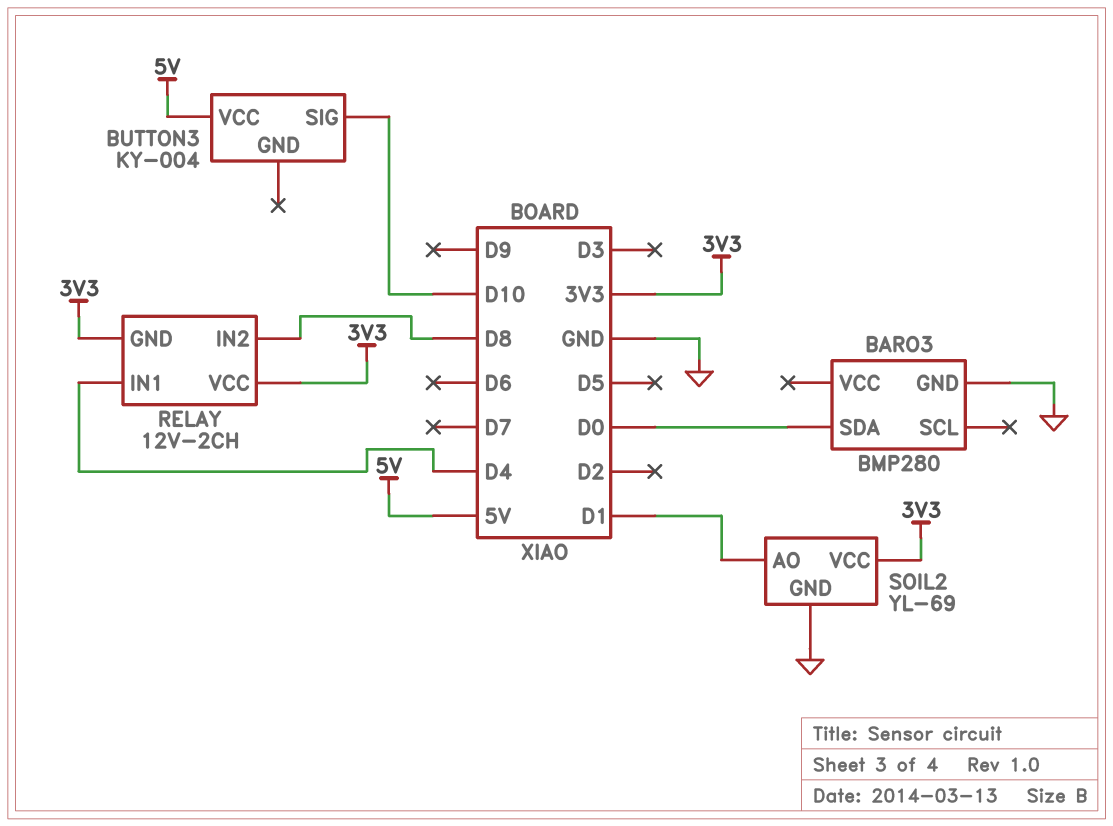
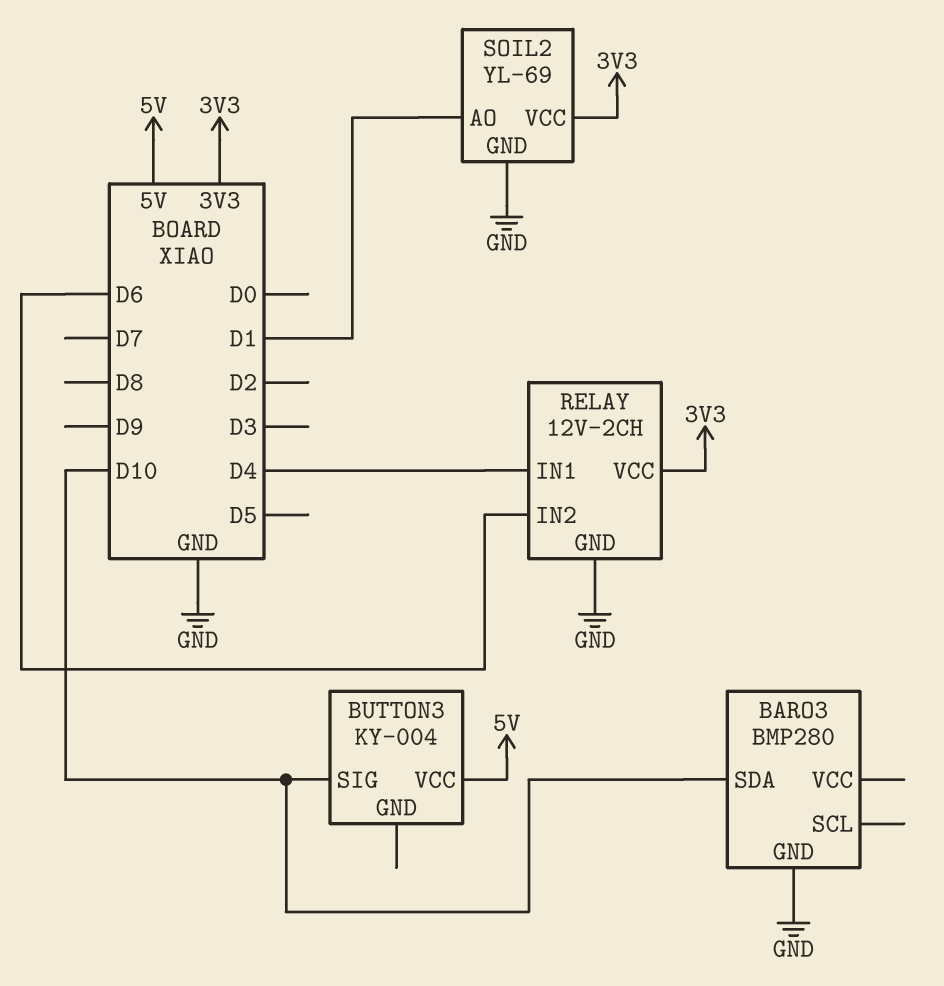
BARO3 pin SDA: D0 -> D10
RELAY pin GND: 3V3 -> GND
RELAY pin IN2: D8 -> D6

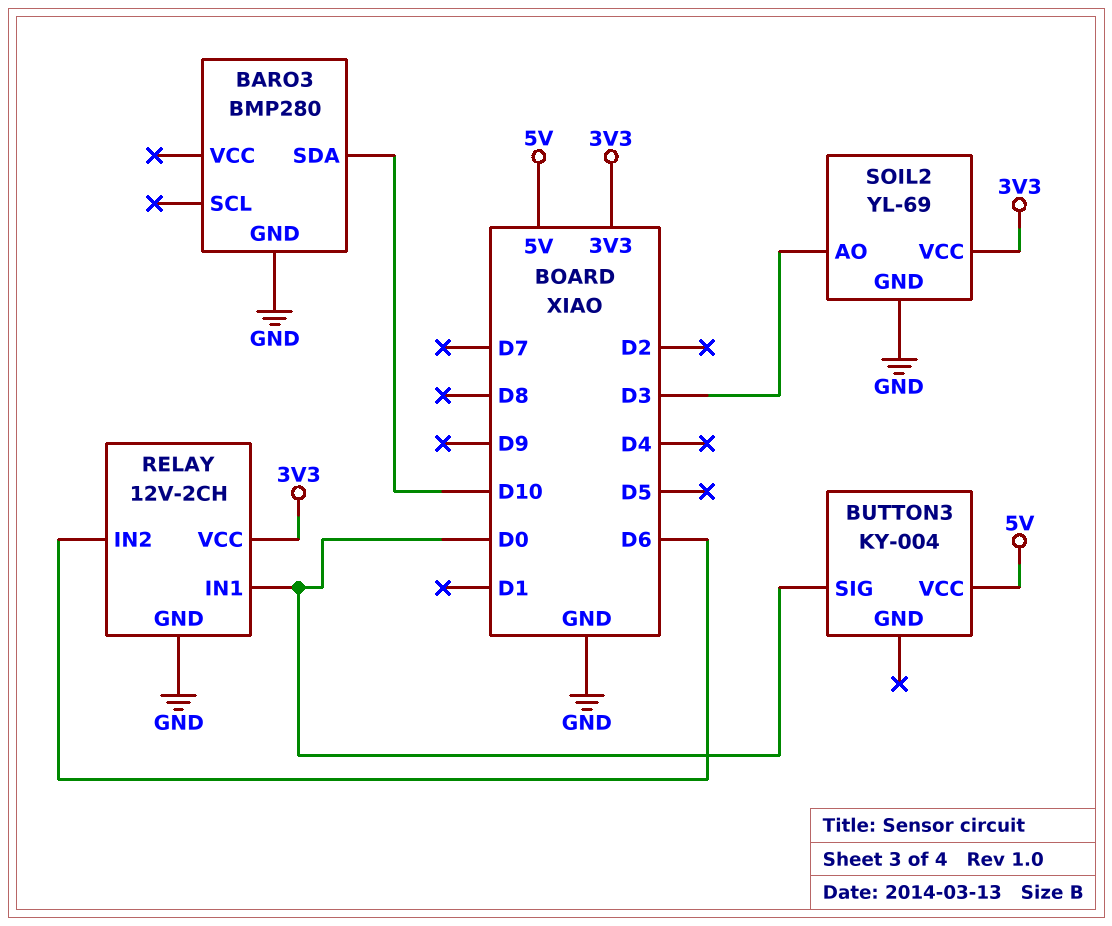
BUTTON3 pin SIG: D10 -> D0
RELAY pin IN1: D4 -> D0
SOIL2 pin AO: D1 -> D3

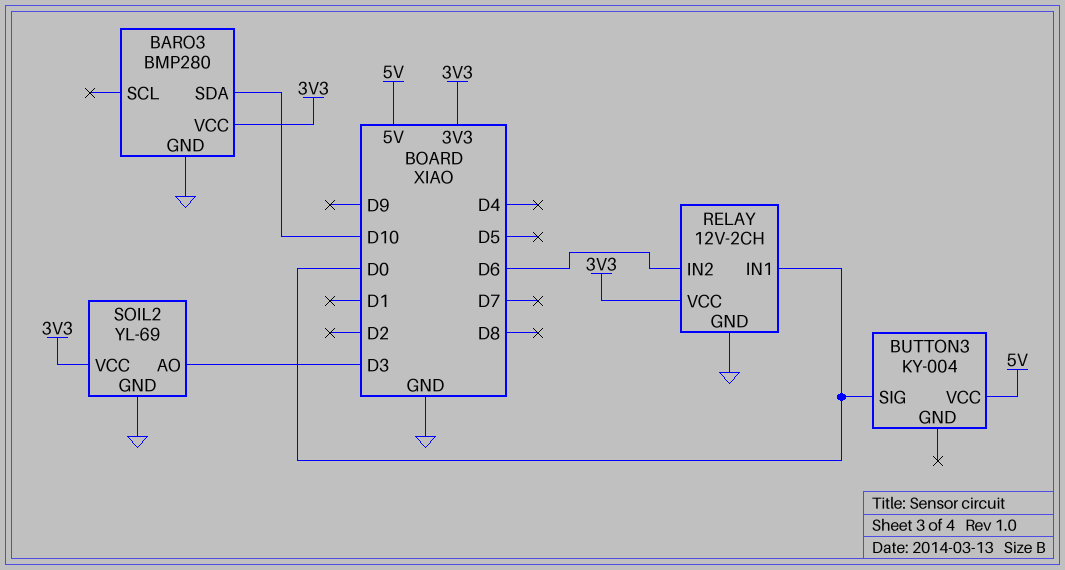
BARO3 pin VCC: none -> 3V3

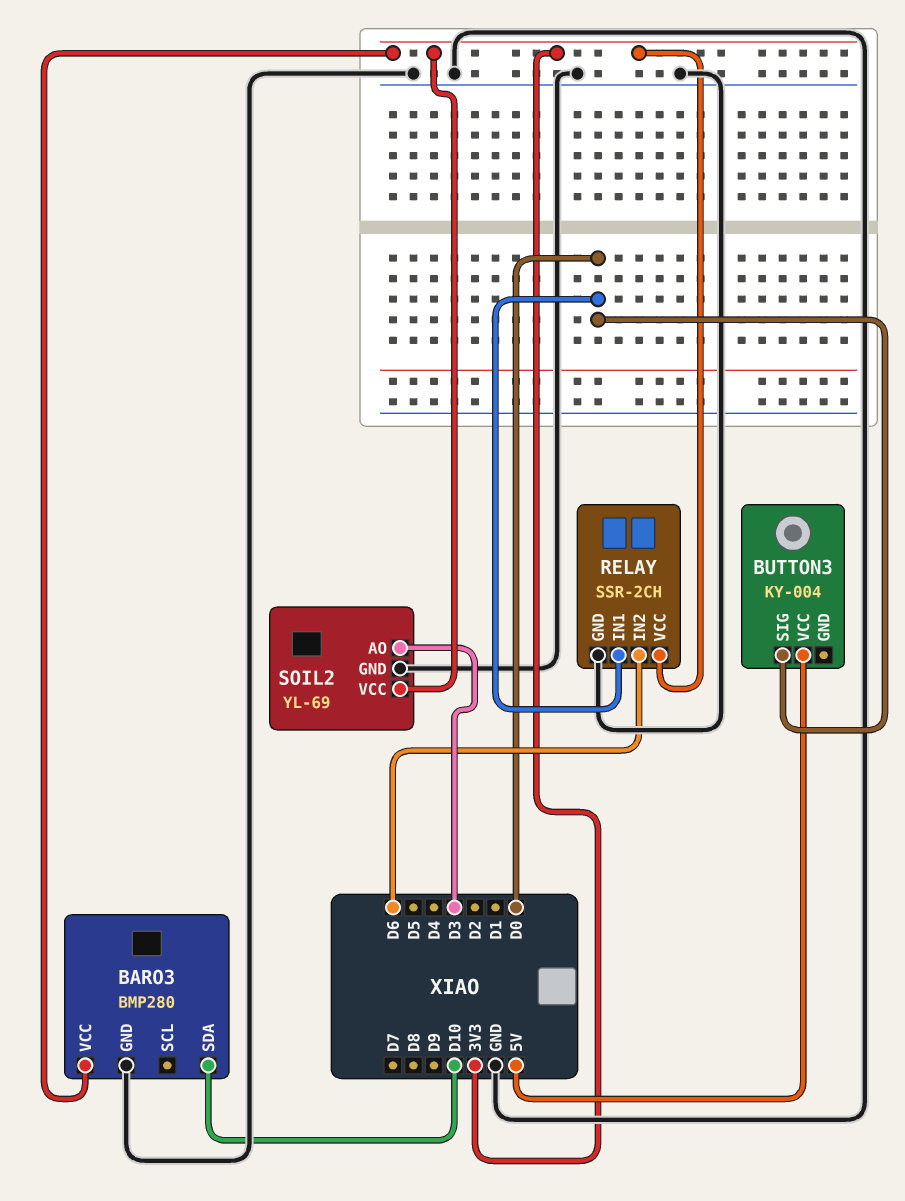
RELAY: 12V-2CH -> SSR-2CH

